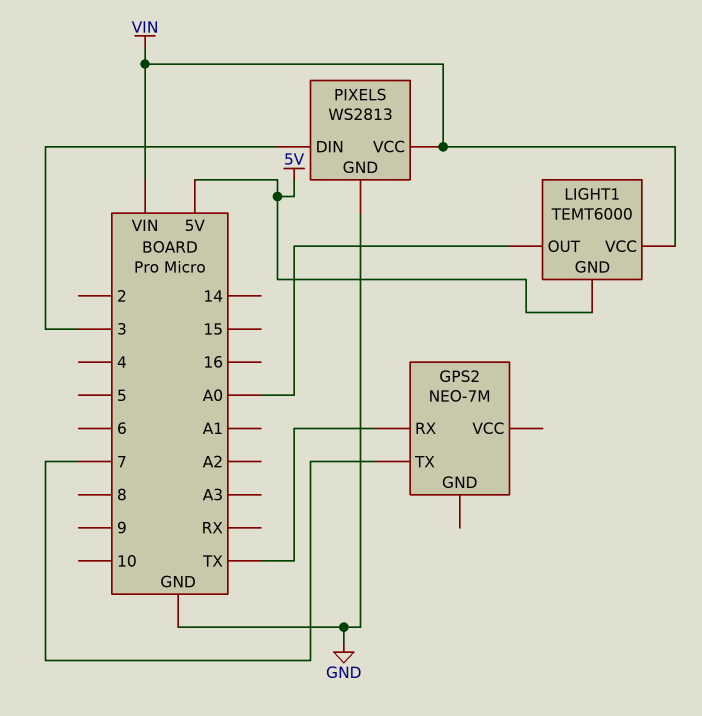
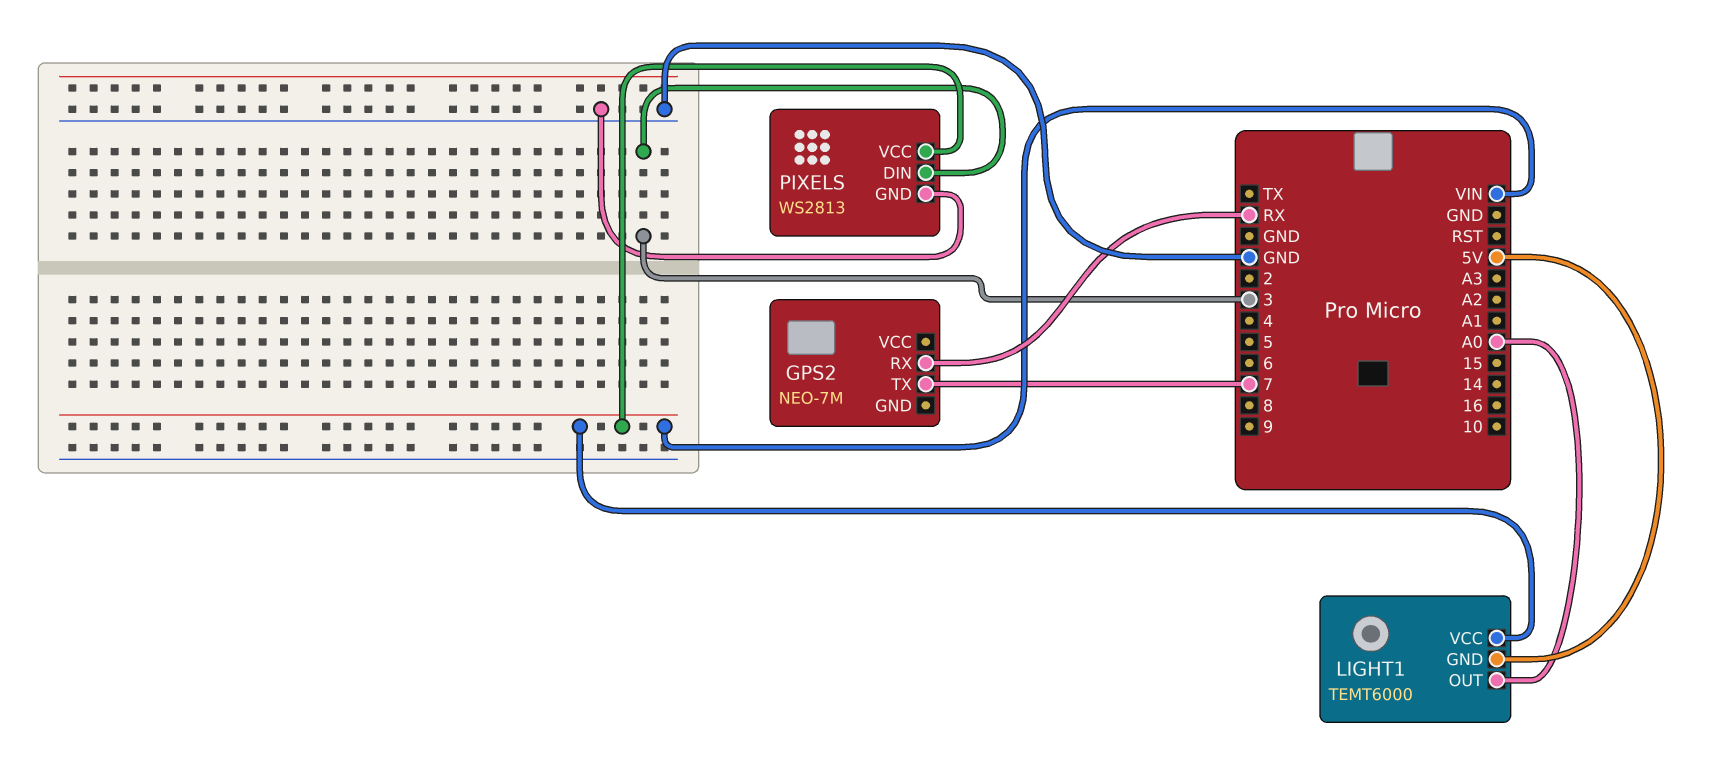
GPS2 pin RX: TX -> RX

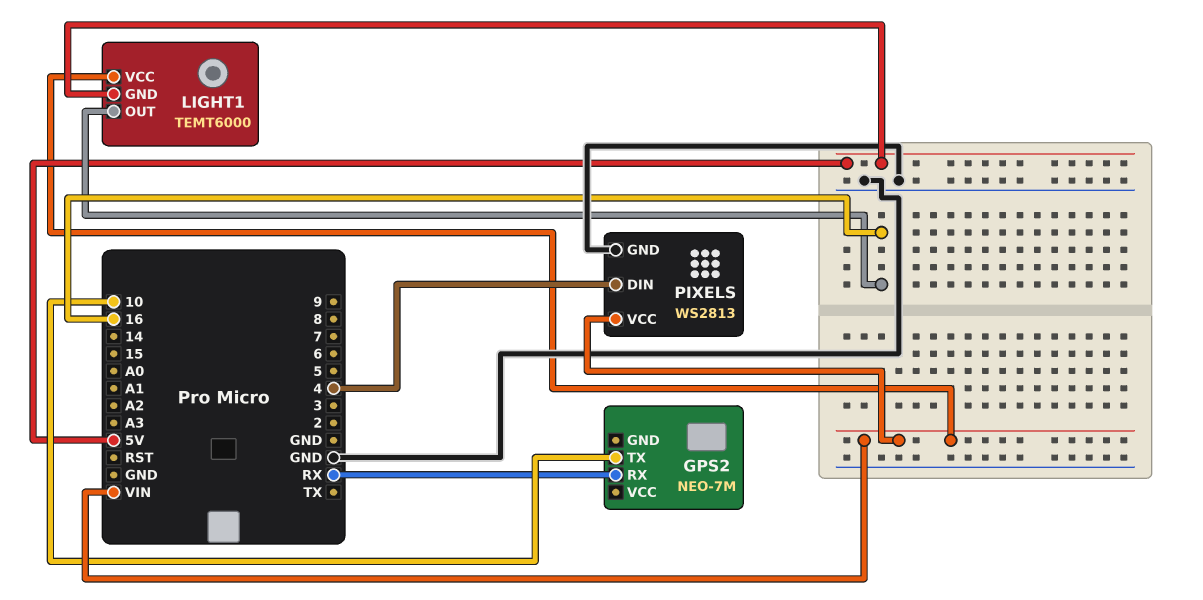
GPS2 pin TX: 7 -> 10
LIGHT1 pin OUT: A0 -> 16
PIXELS pin DIN: 3 -> 4

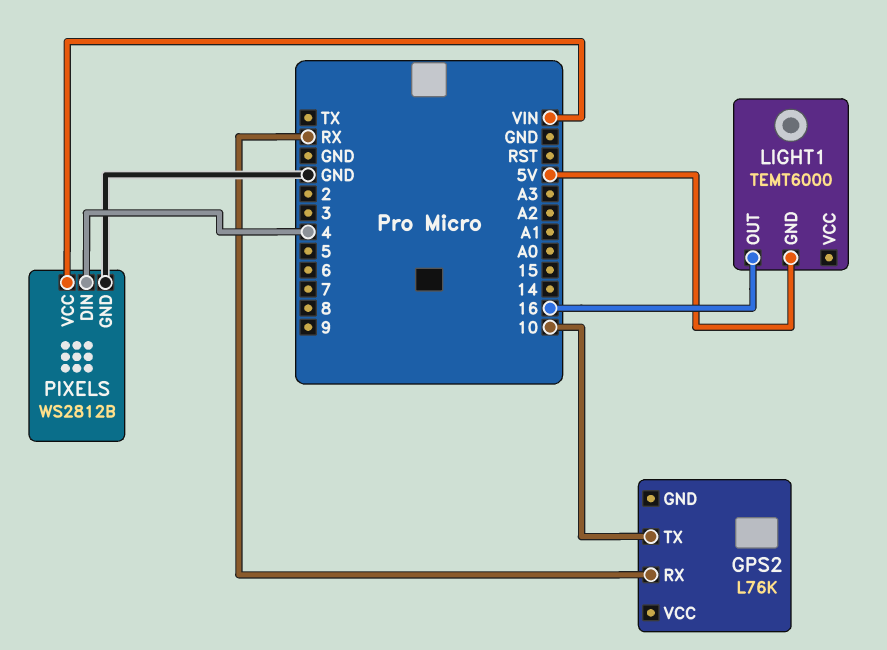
GPS2: NEO-7M -> L76K
LIGHT1 pin VCC: VIN -> none
PIXELS: WS2813 -> WS2812B

